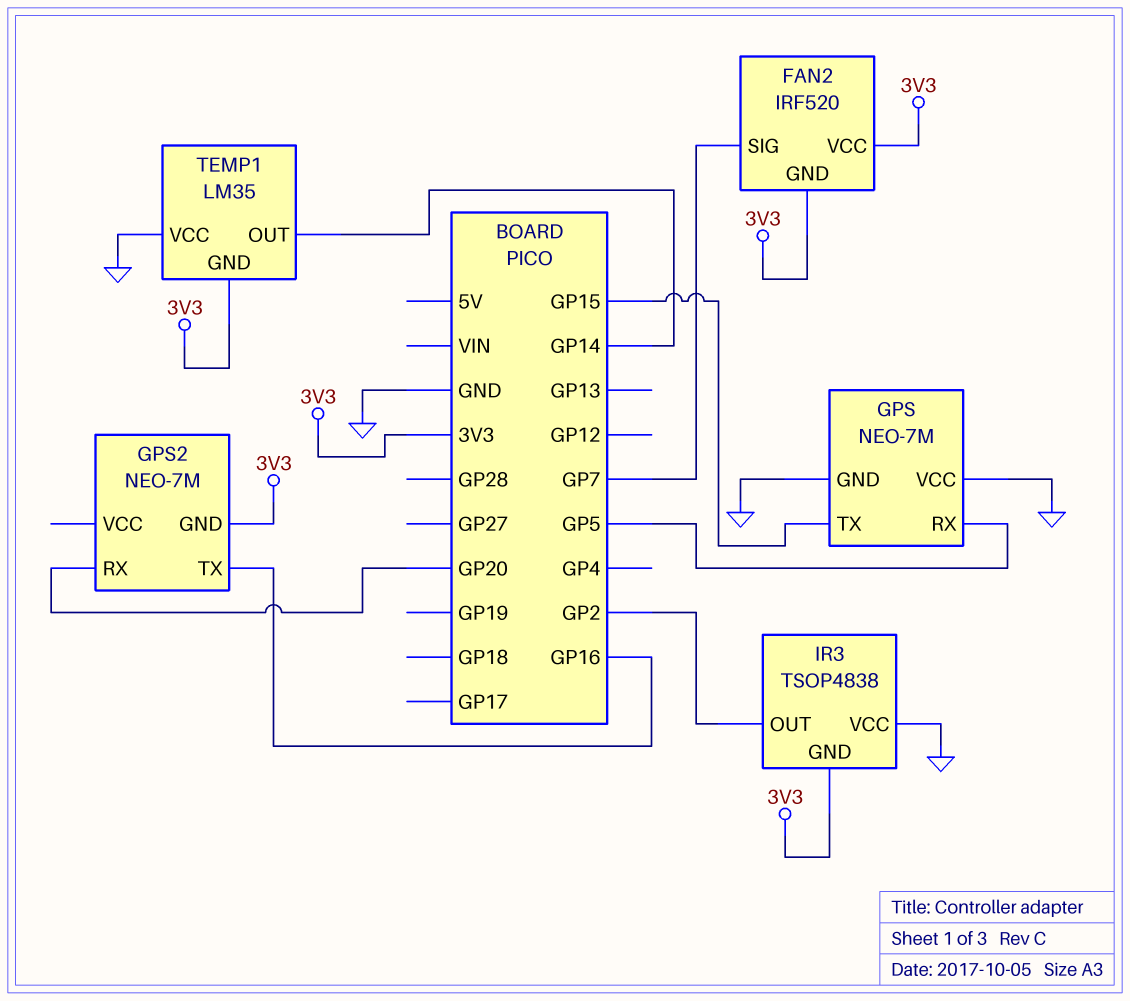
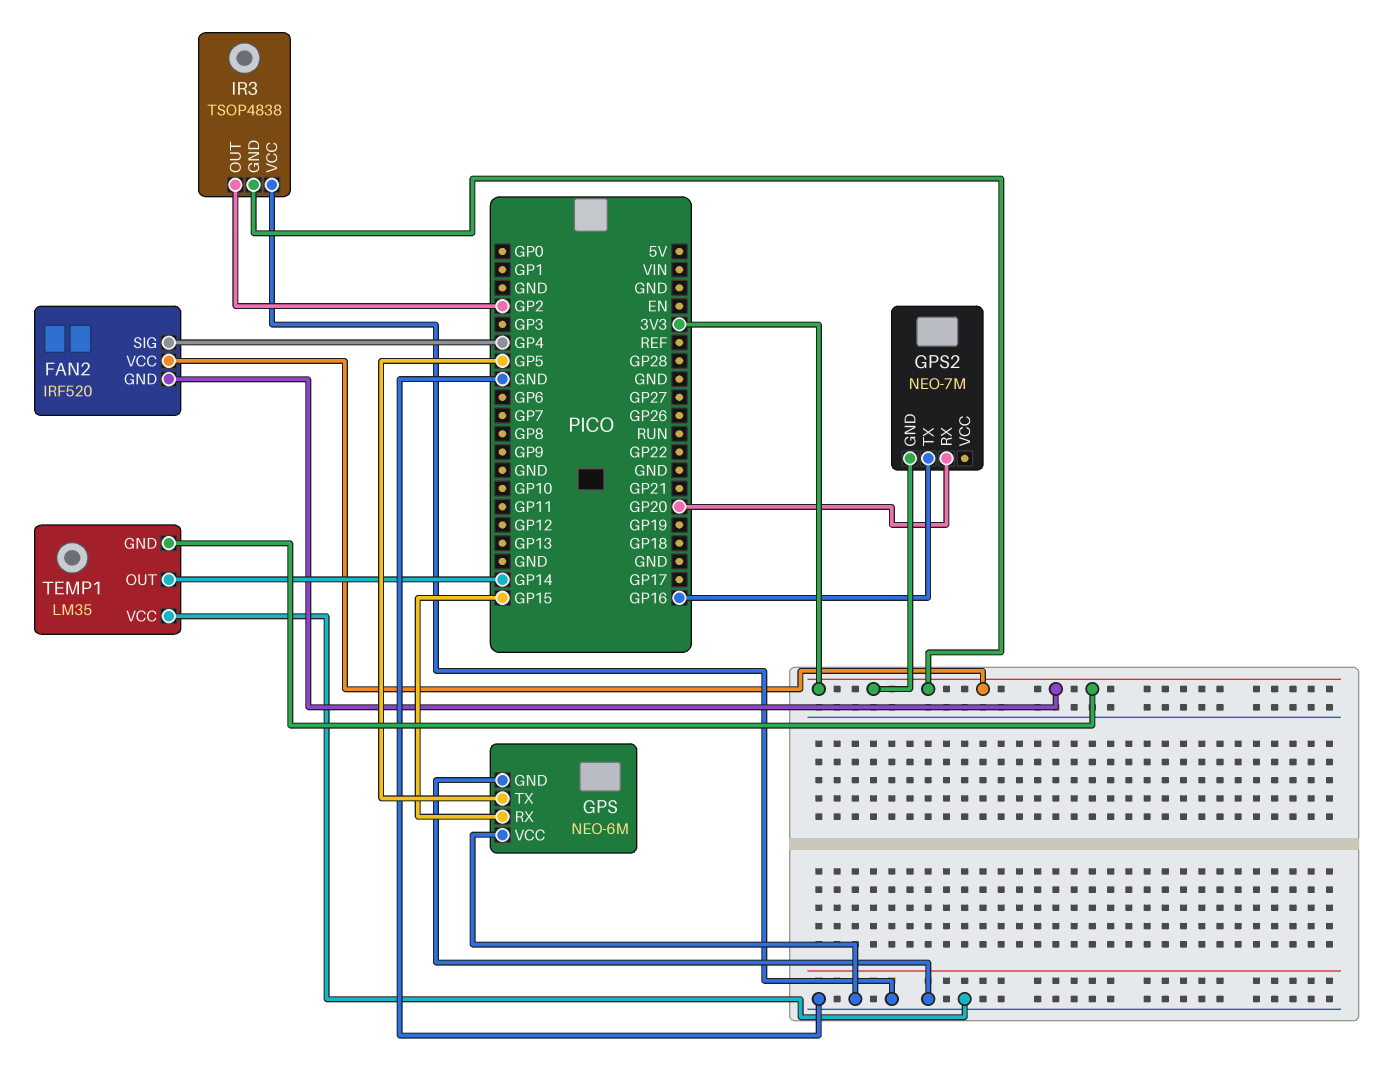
FAN2 pin SIG: GP7 -> GP4
GPS: NEO-7M -> NEO-6M
GPS pin RX: GP5 -> GP15
GPS pin TX: GP15 -> GP5

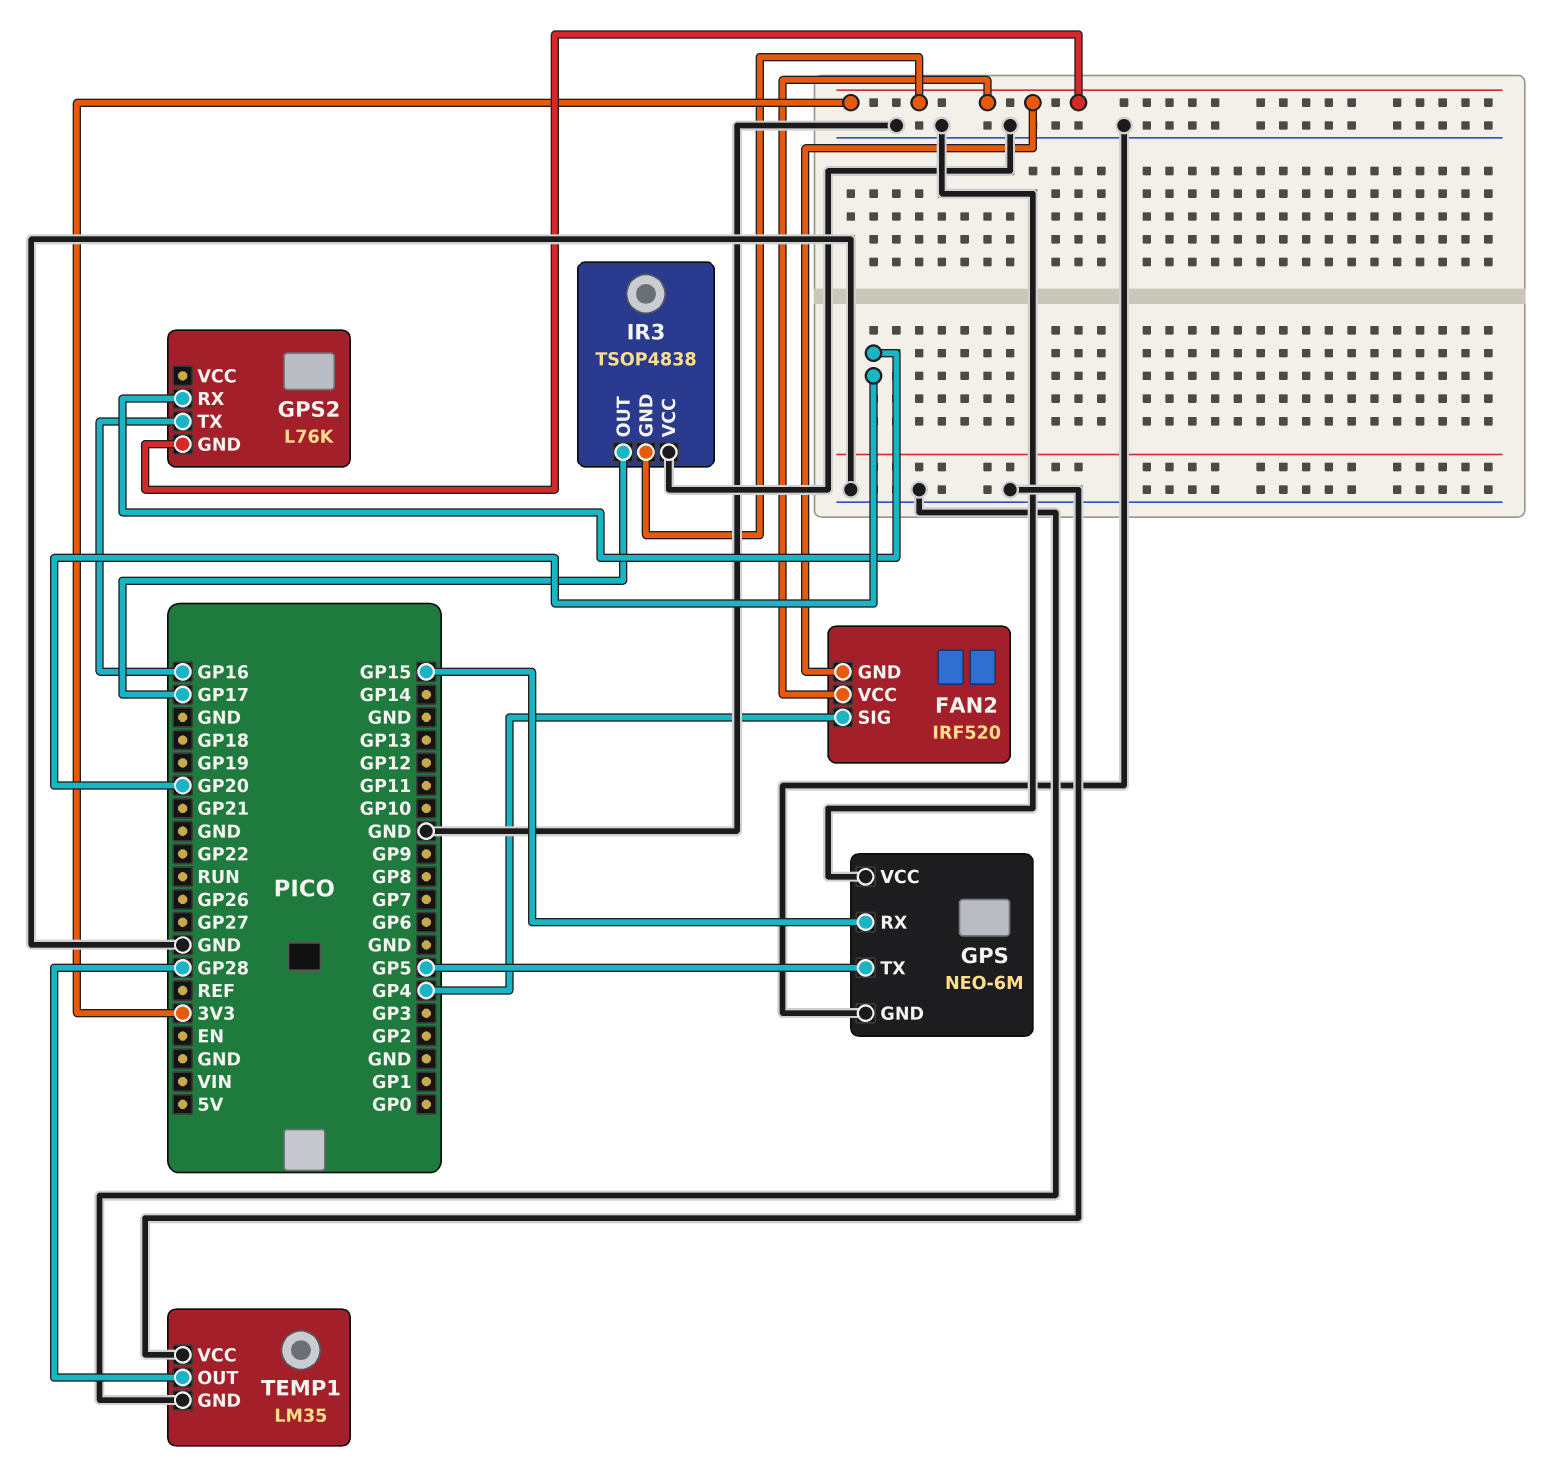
GPS2: NEO-7M -> L76K
IR3 pin OUT: GP2 -> GP17
TEMP1 pin GND: 3V3 -> GND
TEMP1 pin OUT: GP14 -> GP28

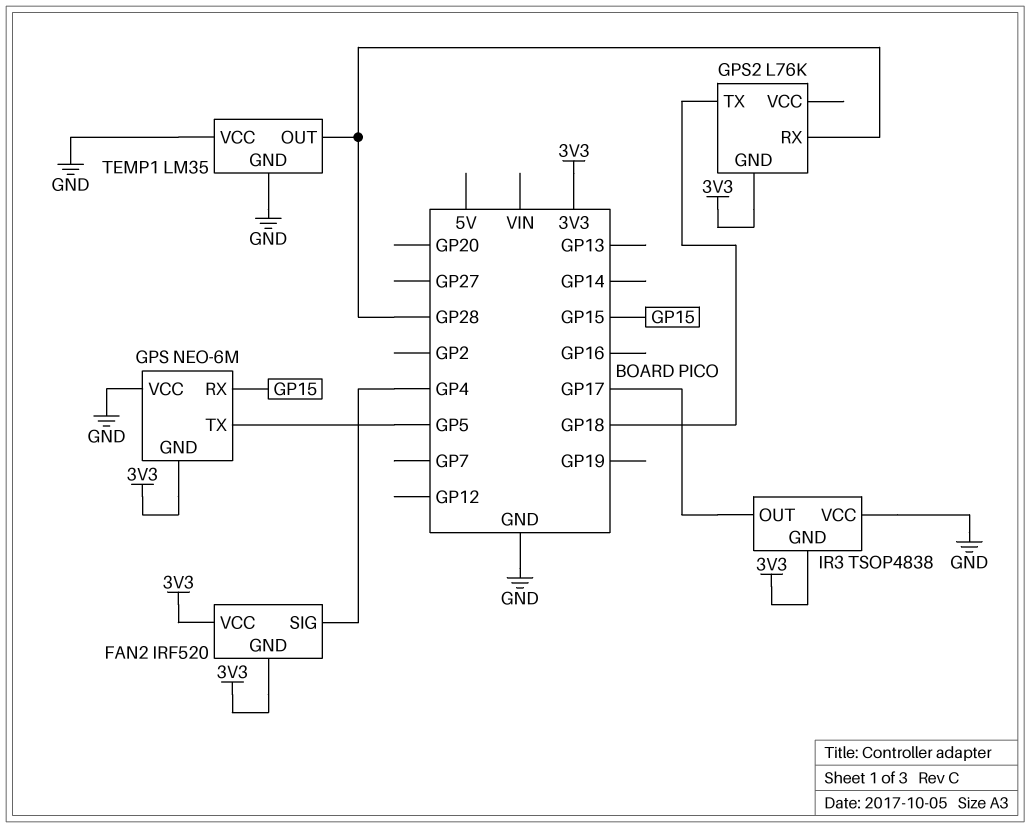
GPS pin GND: GND -> 3V3
GPS2 pin RX: GP20 -> GP28
GPS2 pin TX: GP16 -> GP18

